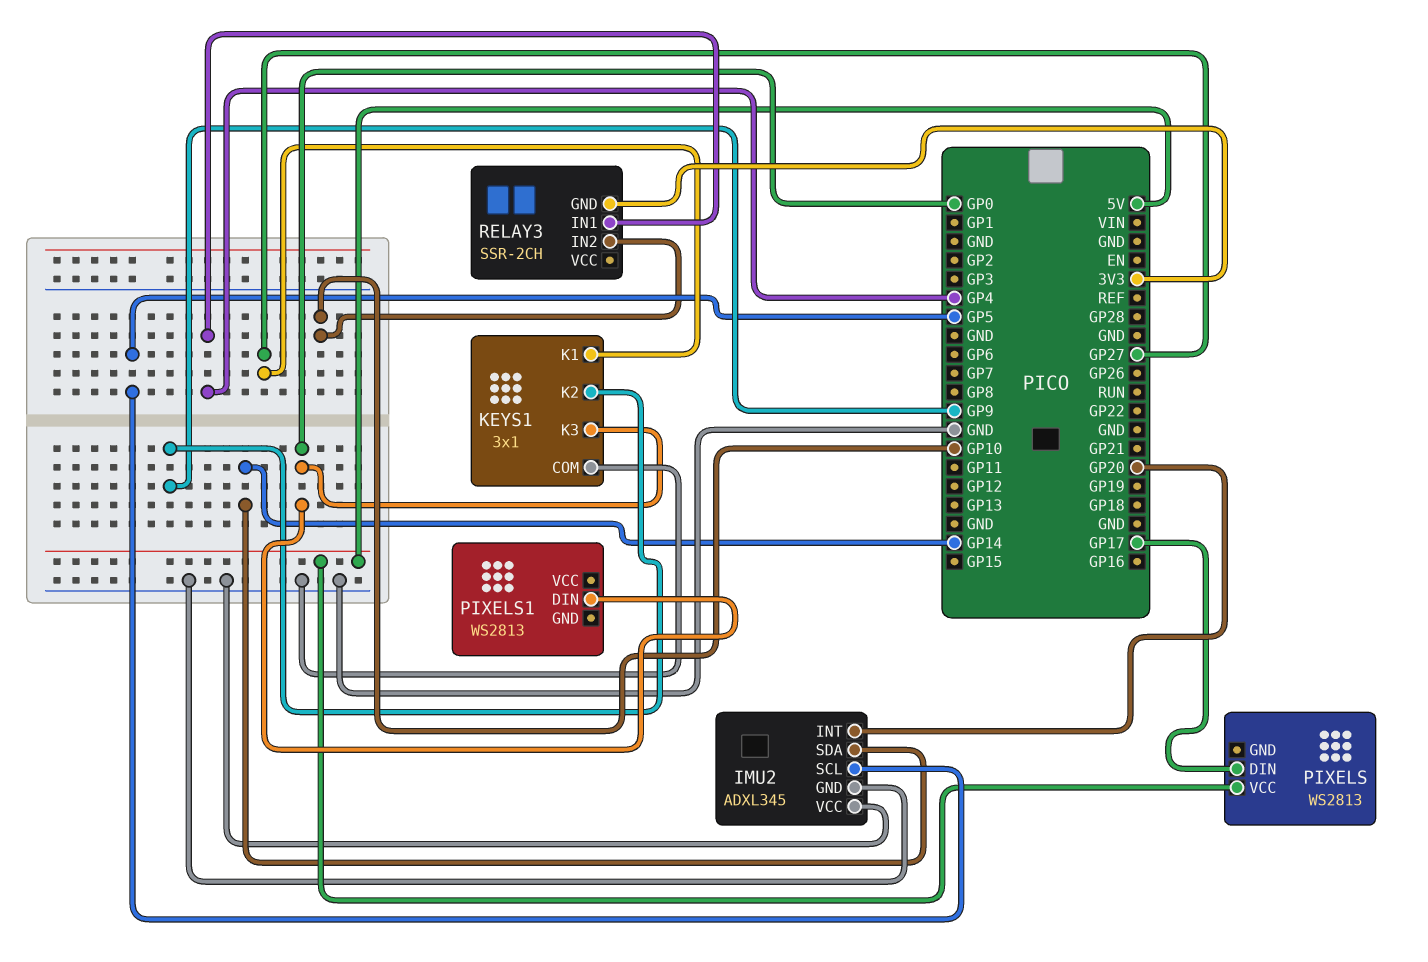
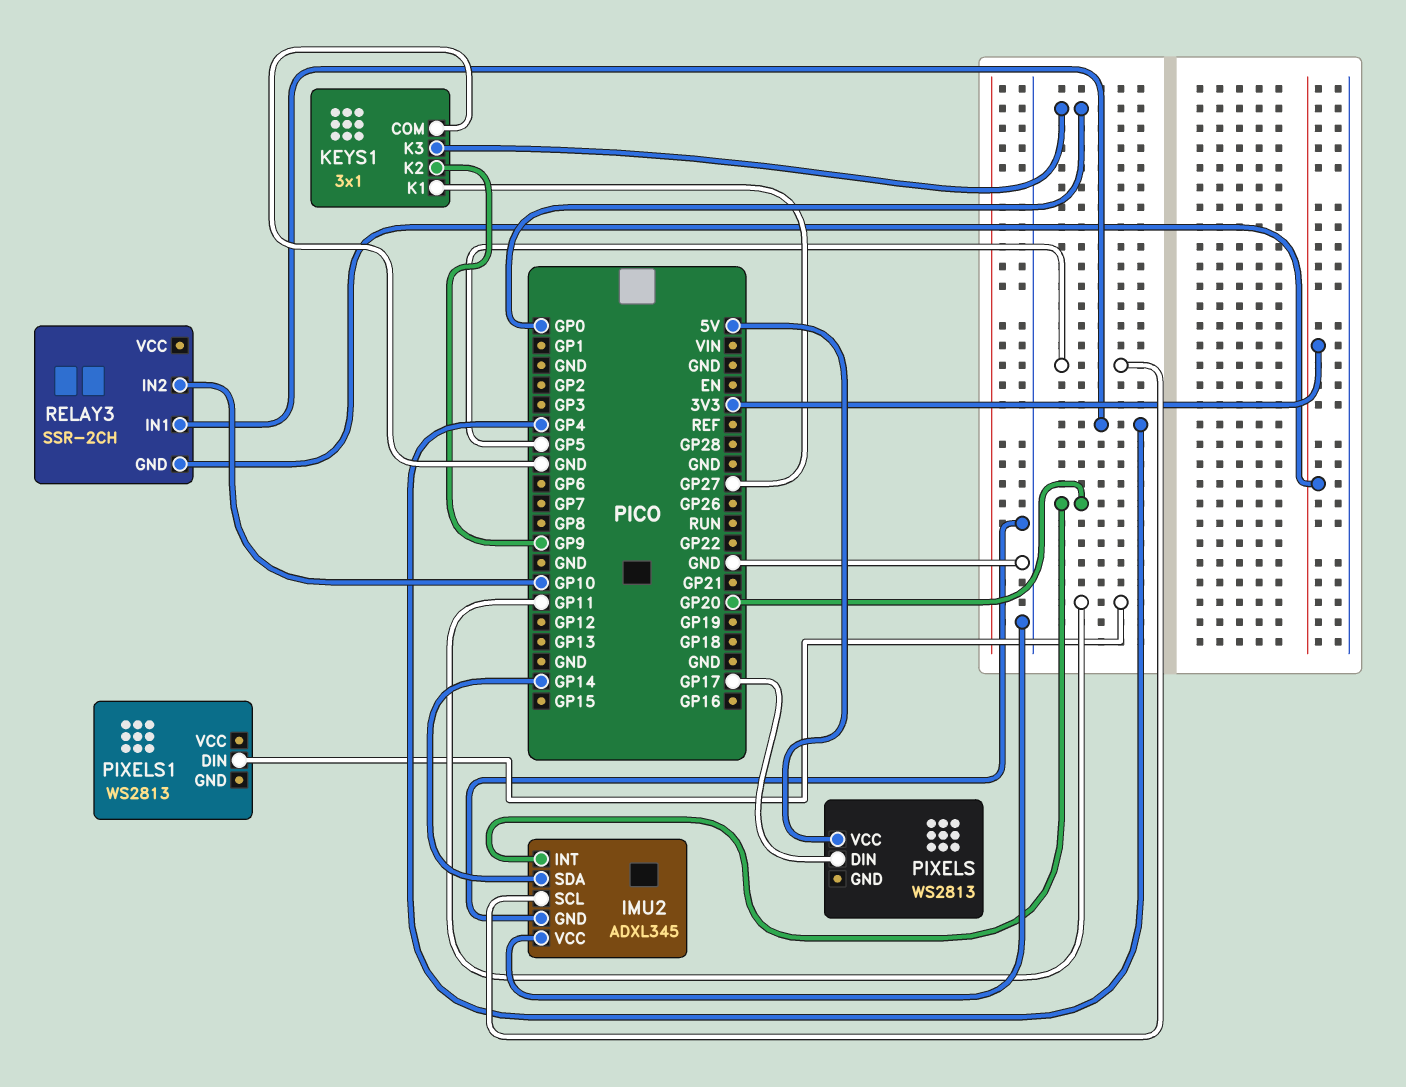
PIXELS1 pin DIN: GP0 -> GP11

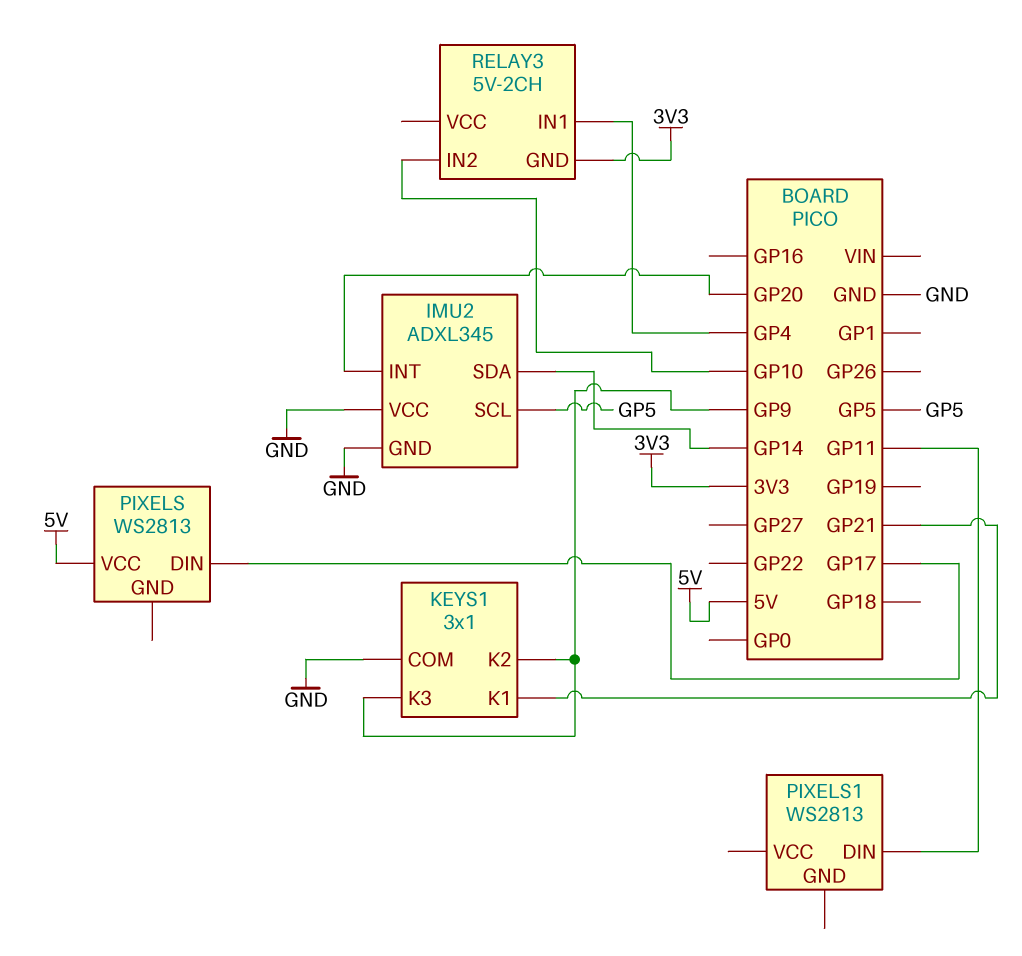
KEYS1 pin K1: GP27 -> GP21
KEYS1 pin K3: GP0 -> GP9
RELAY3: SSR-2CH -> 5V-2CH

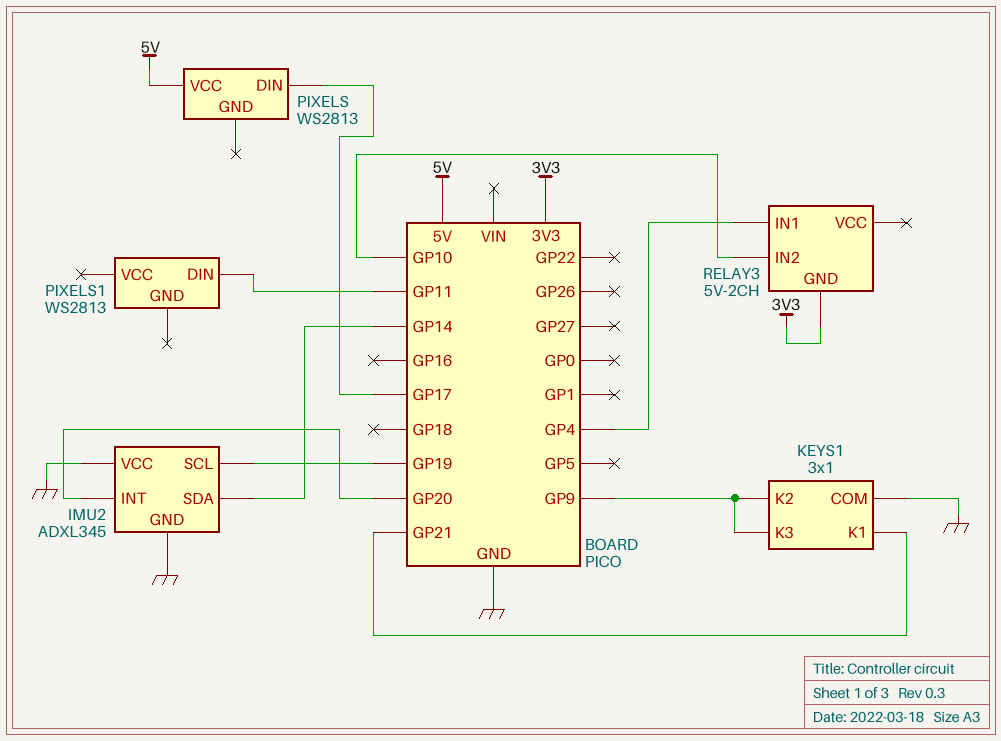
IMU2 pin SCL: GP5 -> GP19

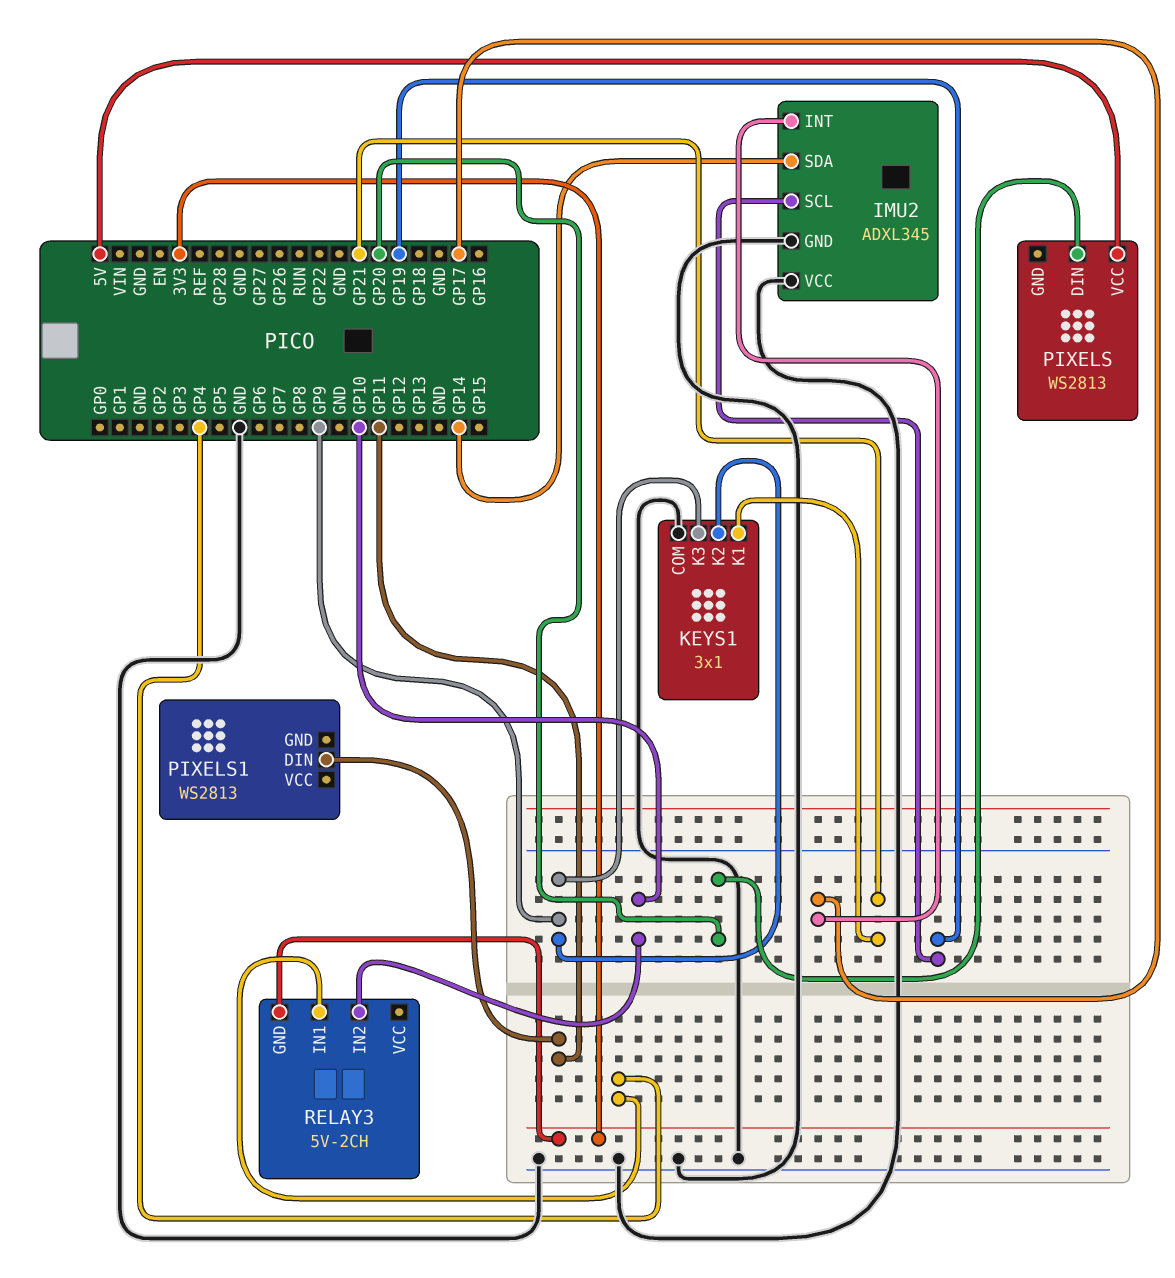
IMU2 pin INT: GP20 -> GP17
PIXELS pin DIN: GP17 -> GP20

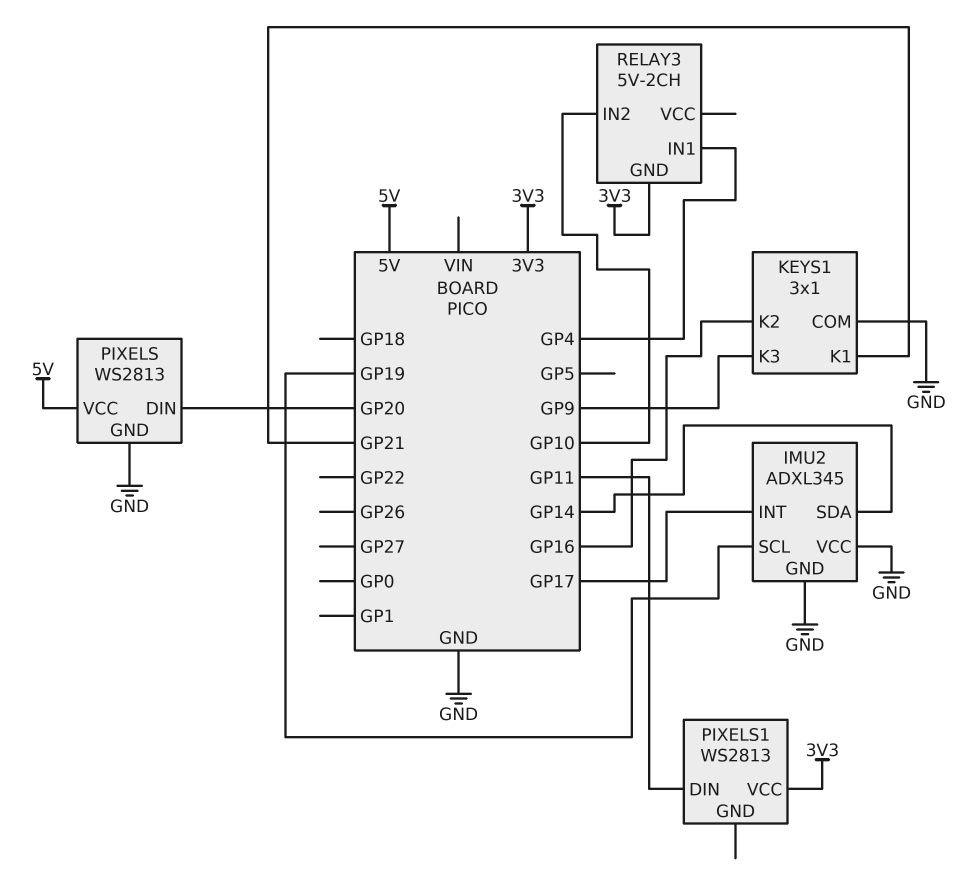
KEYS1 pin K2: GP9 -> GP16
PIXELS pin GND: none -> GND
PIXELS1 pin VCC: none -> 3V3

